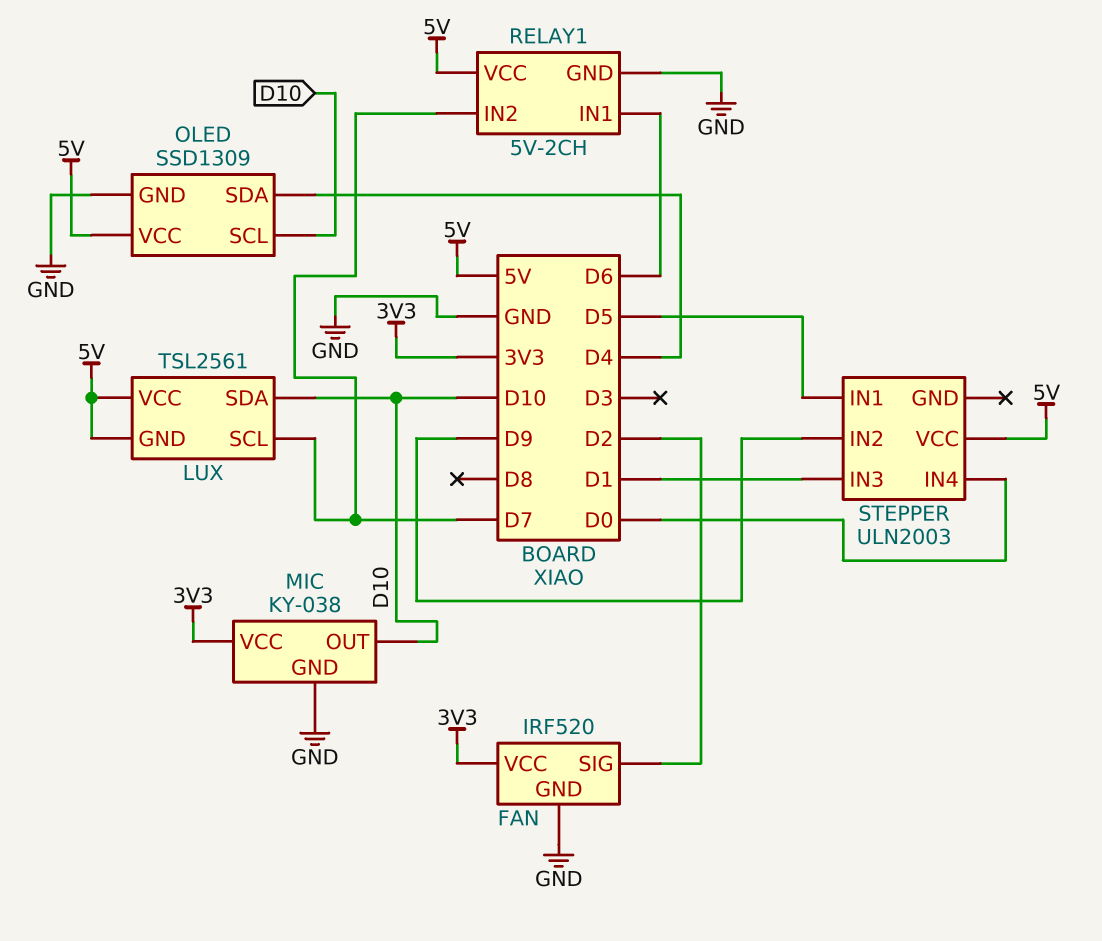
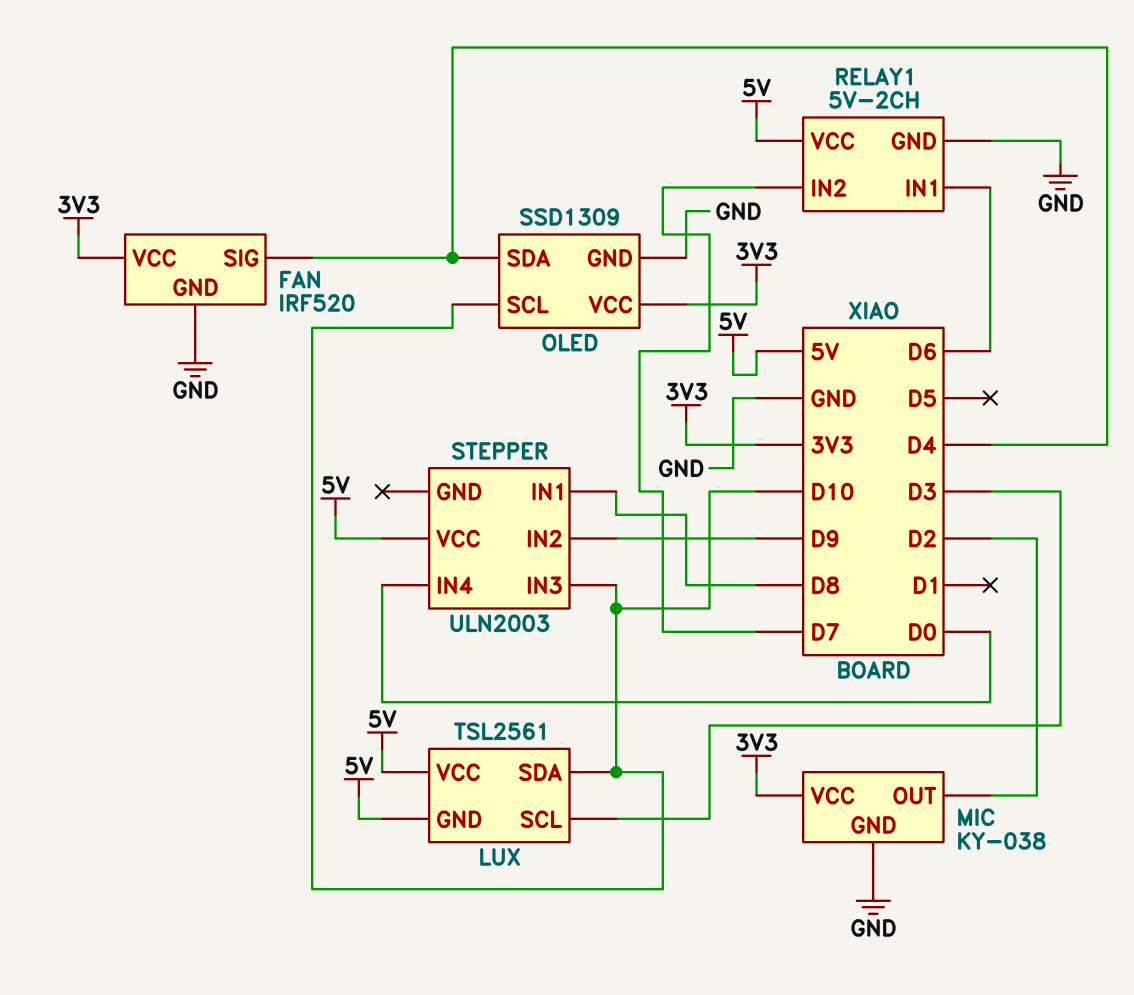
FAN pin SIG: D2 -> D4
LUX pin SCL: D7 -> D3
MIC pin OUT: D10 -> D2
OLED pin VCC: 5V -> 3V3
STEPPER pin IN1: D5 -> D8
STEPPER pin IN3: D1 -> D10

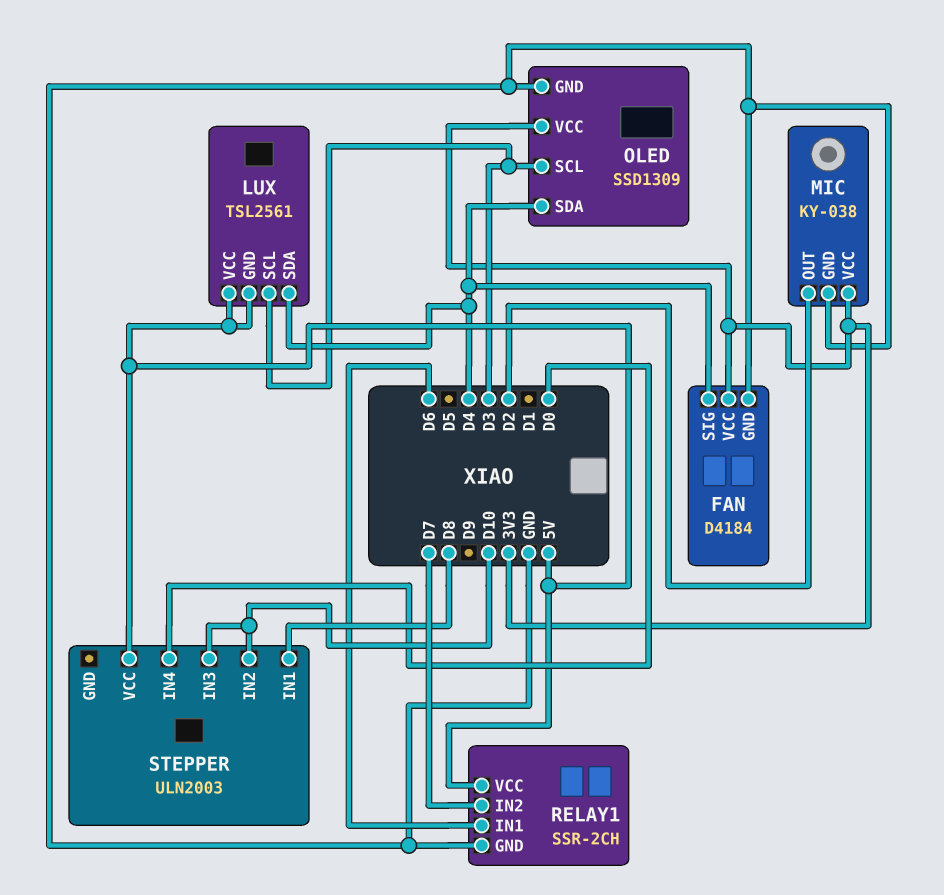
FAN: IRF520 -> D4184
LUX pin SDA: D10 -> D4
OLED pin SCL: D10 -> D3
RELAY1: 5V-2CH -> SSR-2CH
STEPPER pin IN2: D9 -> D10

